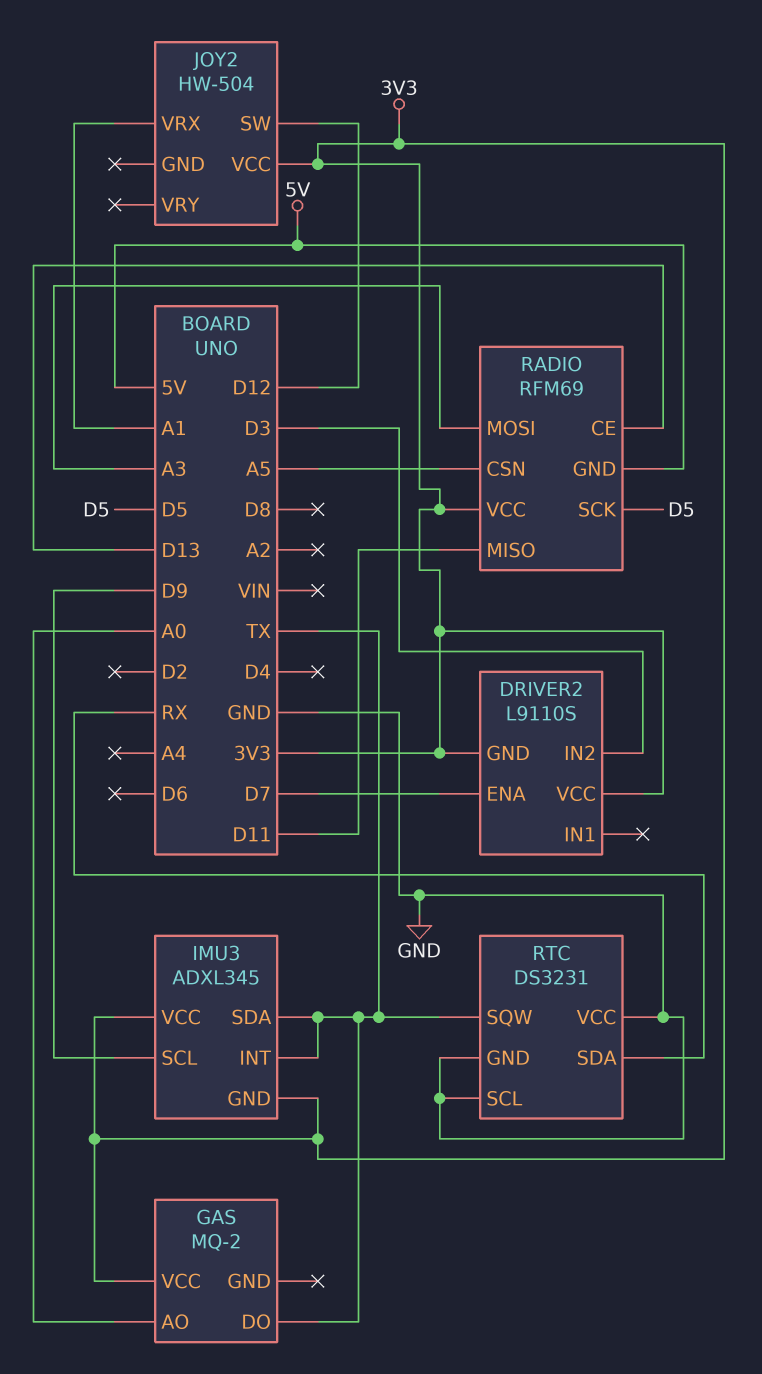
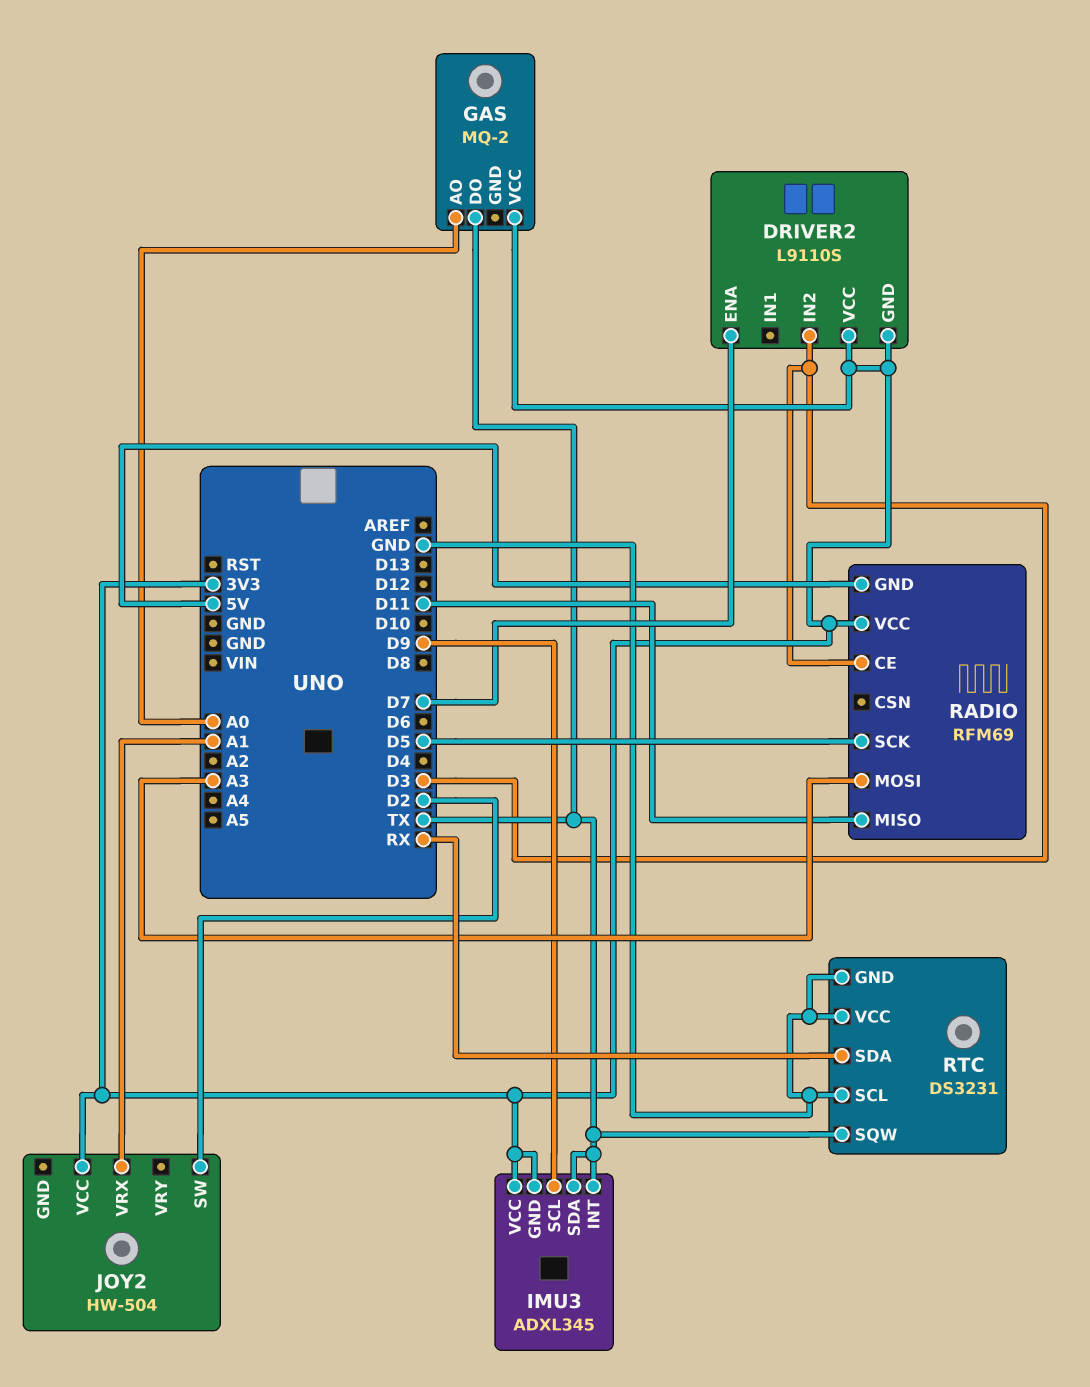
JOY2 pin SW: D12 -> D2
RADIO pin CE: D13 -> D3
RADIO pin CSN: A5 -> none

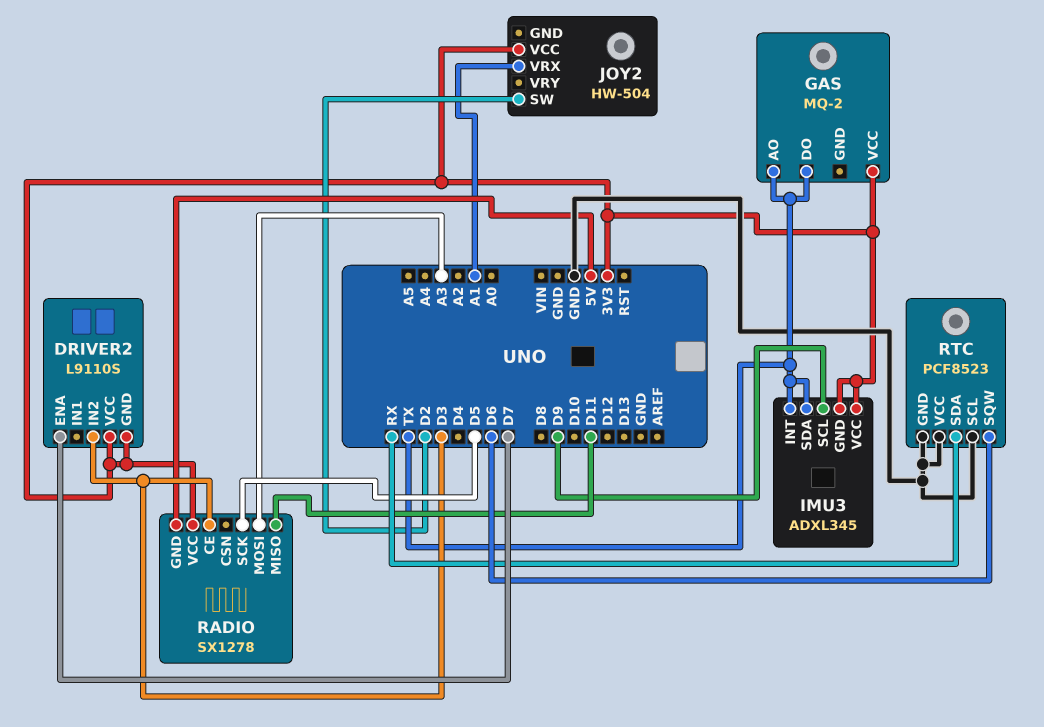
GAS pin AO: A0 -> TX
RADIO: RFM69 -> SX1278
RTC: DS3231 -> PCF8523
RTC pin SQW: TX -> D6

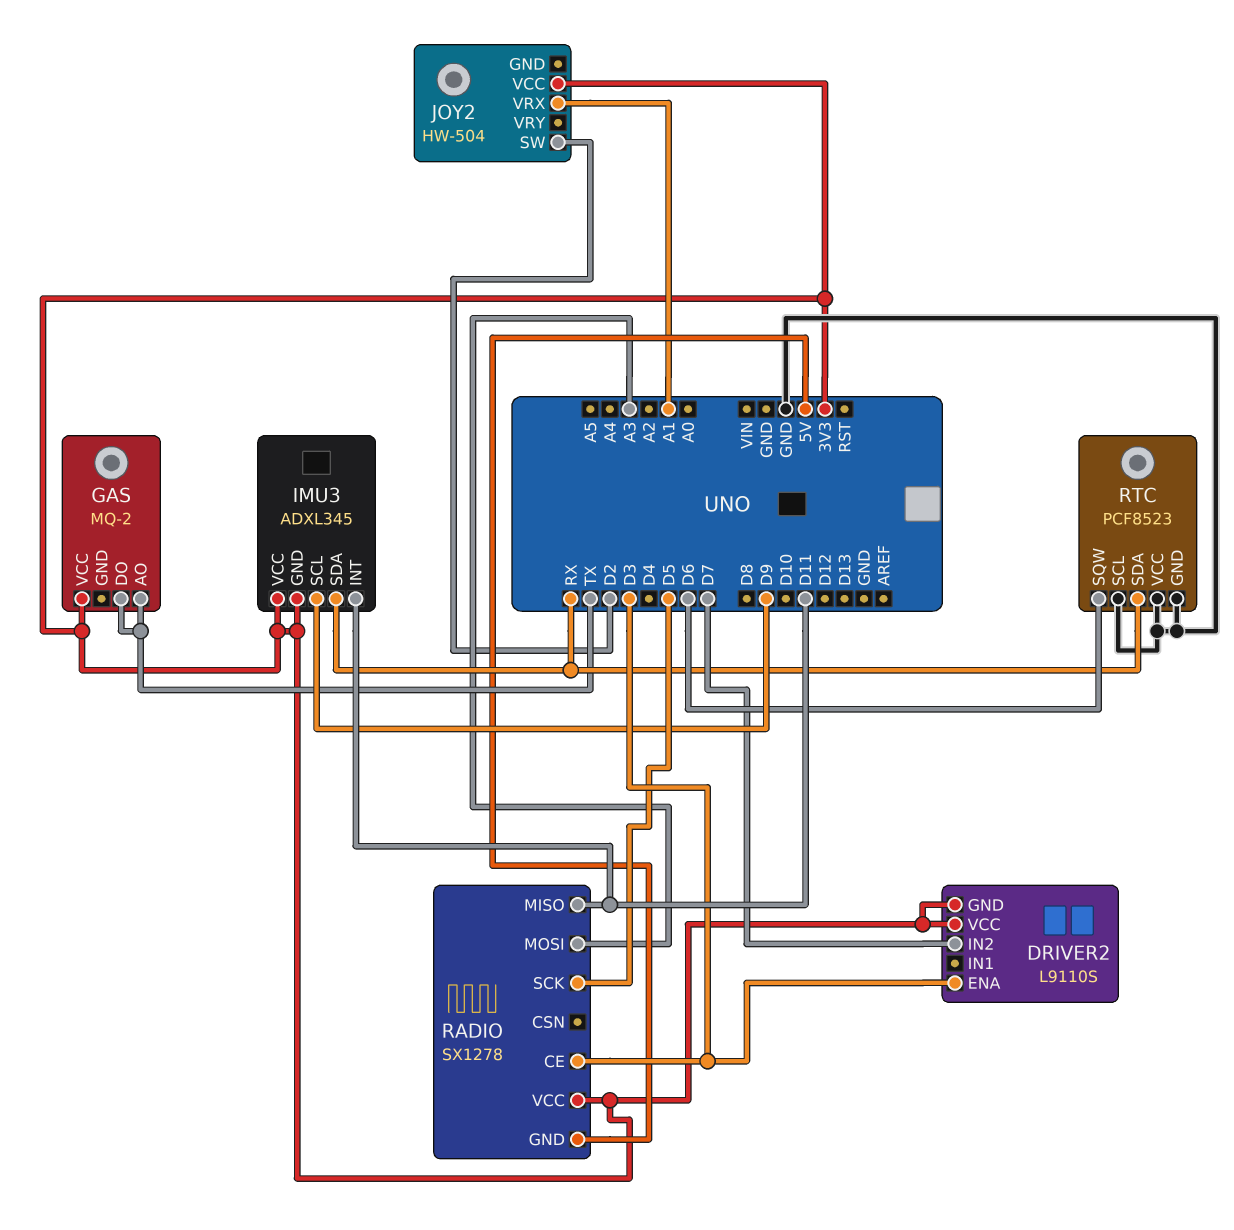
DRIVER2 pin ENA: D7 -> D3
DRIVER2 pin IN2: D3 -> D7
IMU3 pin INT: TX -> D11
IMU3 pin SDA: TX -> RX

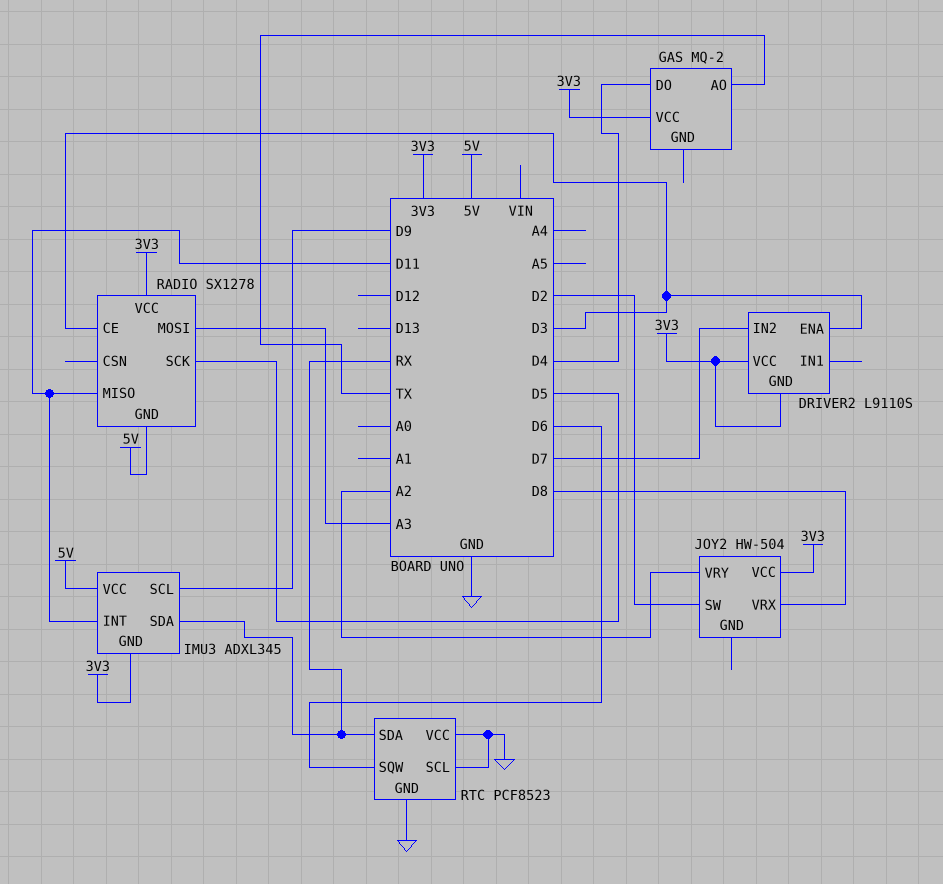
GAS pin DO: TX -> D4
IMU3 pin VCC: 3V3 -> 5V
JOY2 pin VRX: A1 -> D8
JOY2 pin VRY: none -> A2

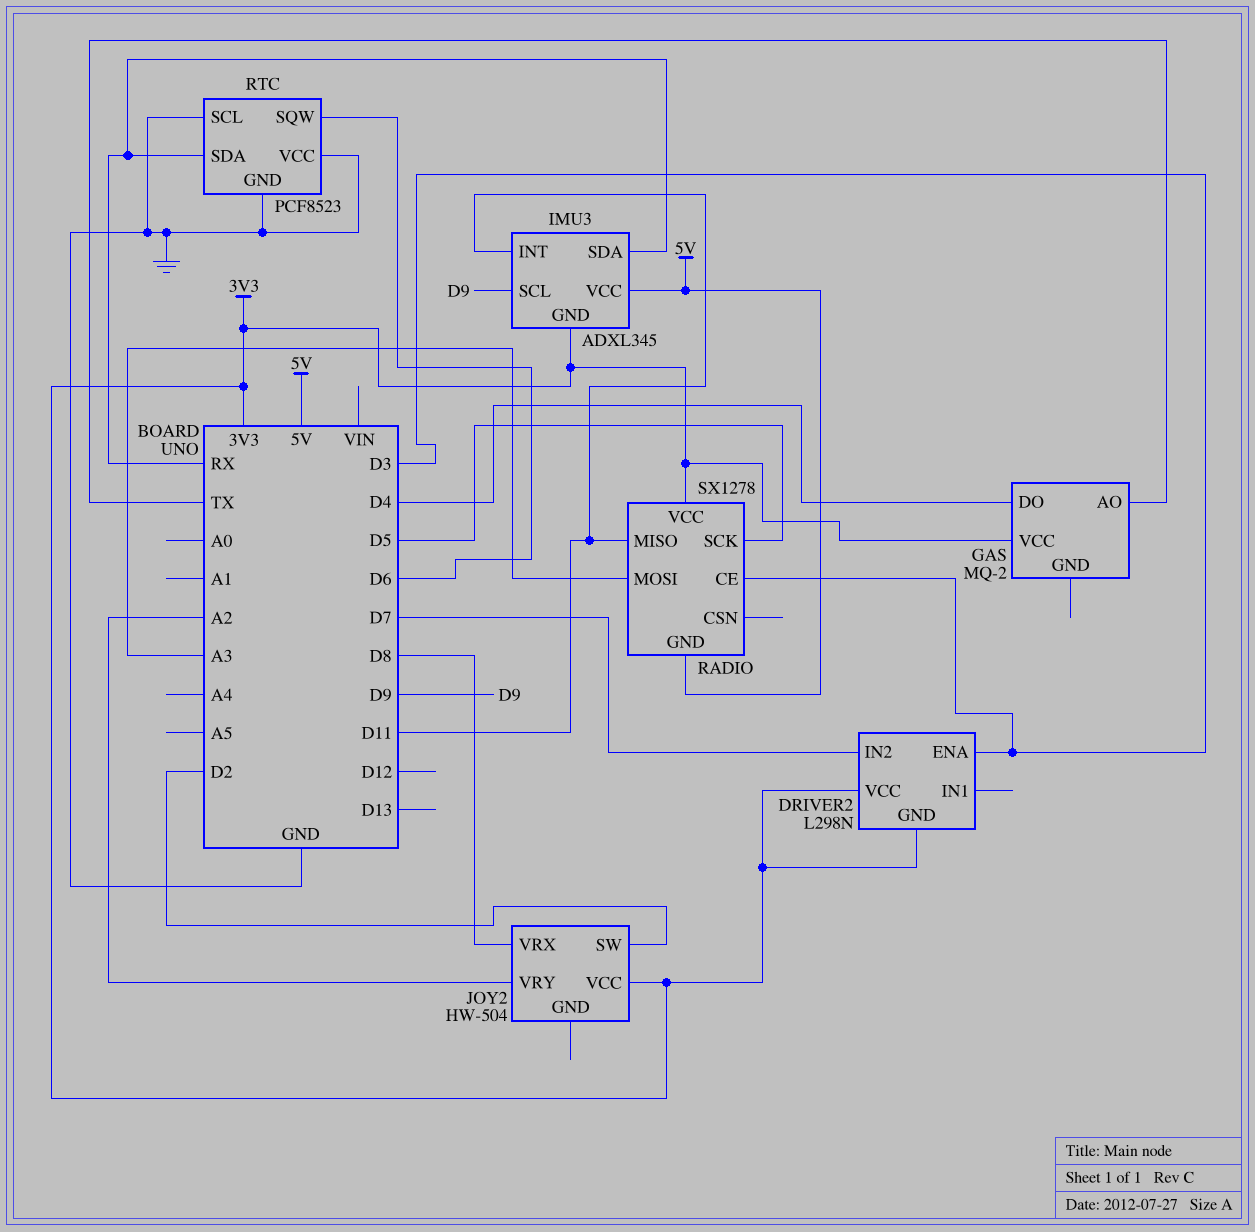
DRIVER2: L9110S -> L298N

